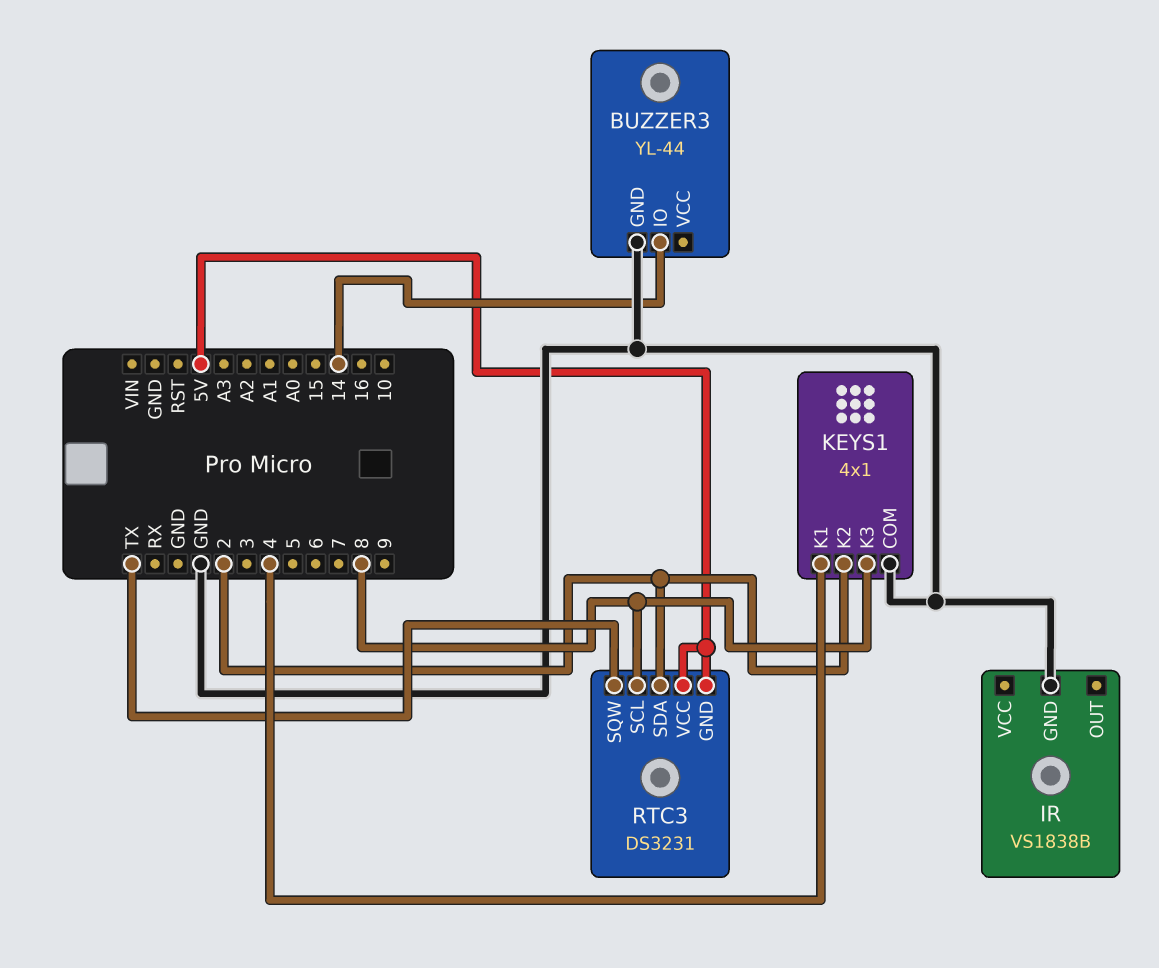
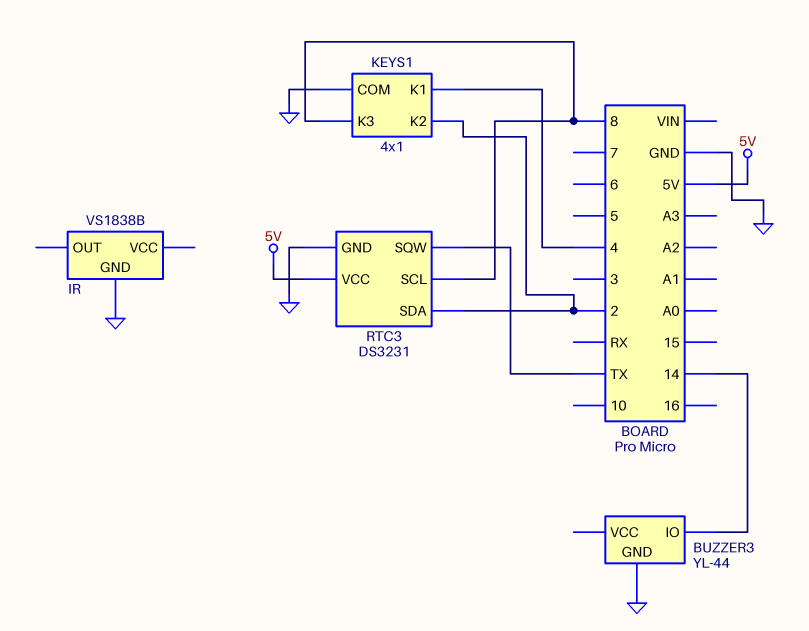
RTC3 pin GND: 5V -> GND

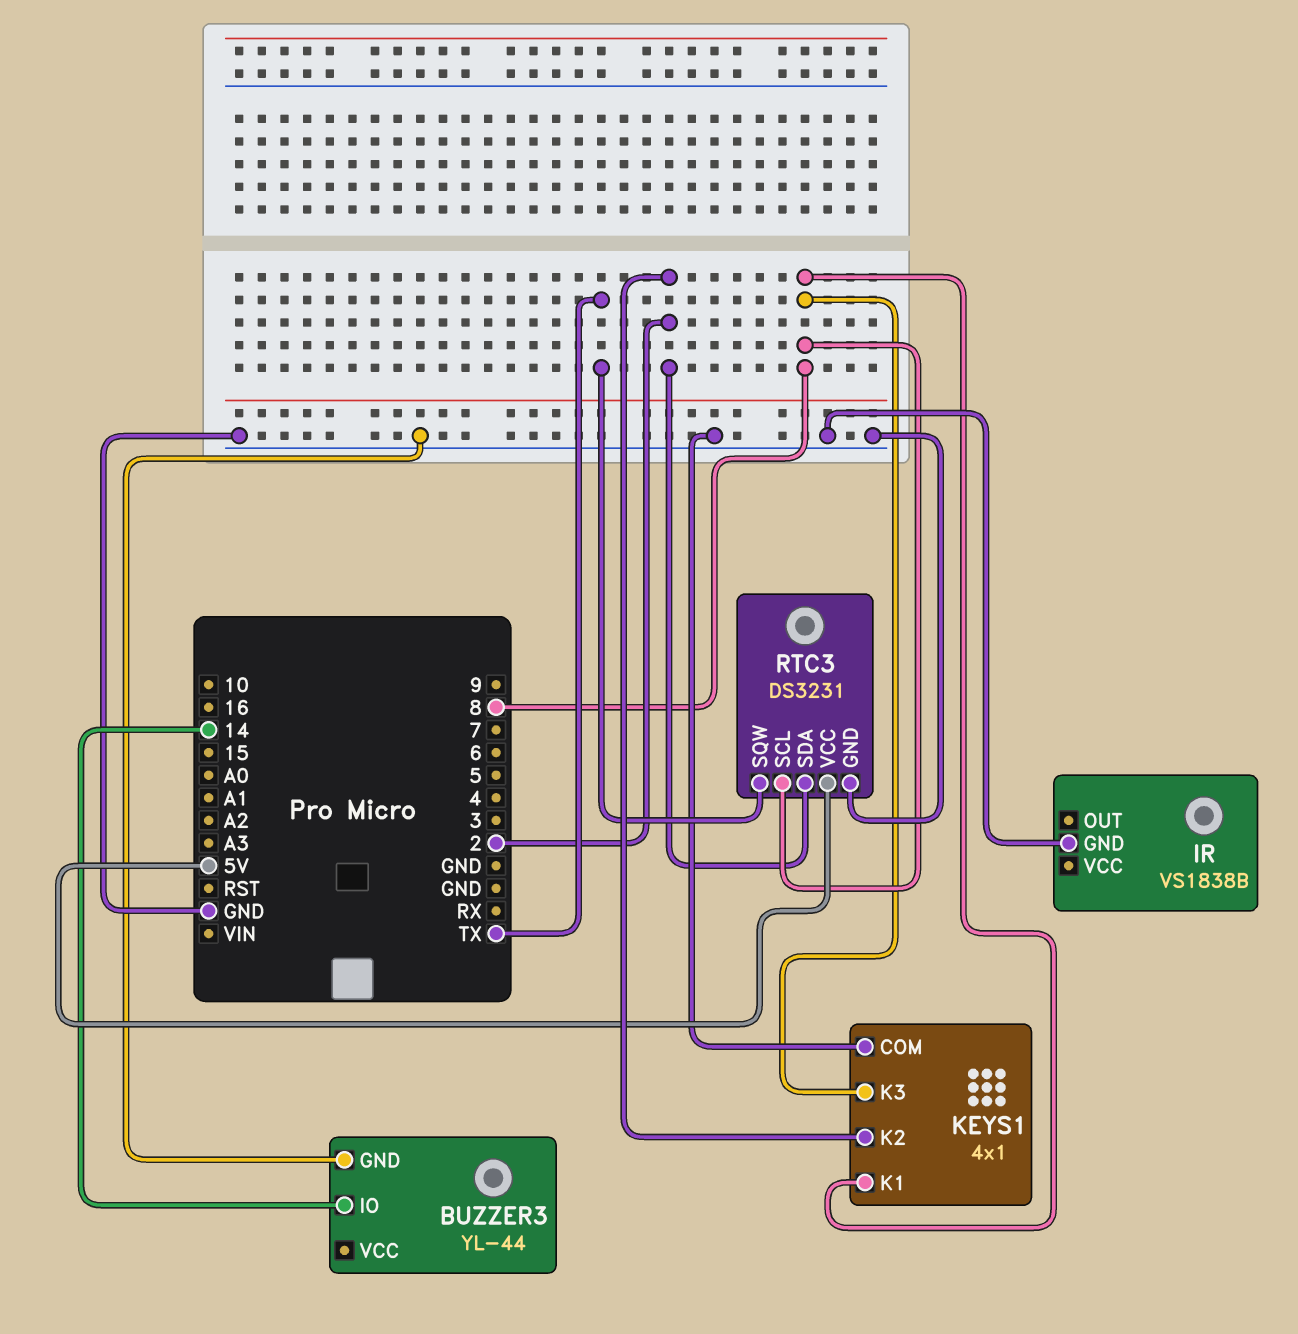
KEYS1 pin K1: 4 -> 8

